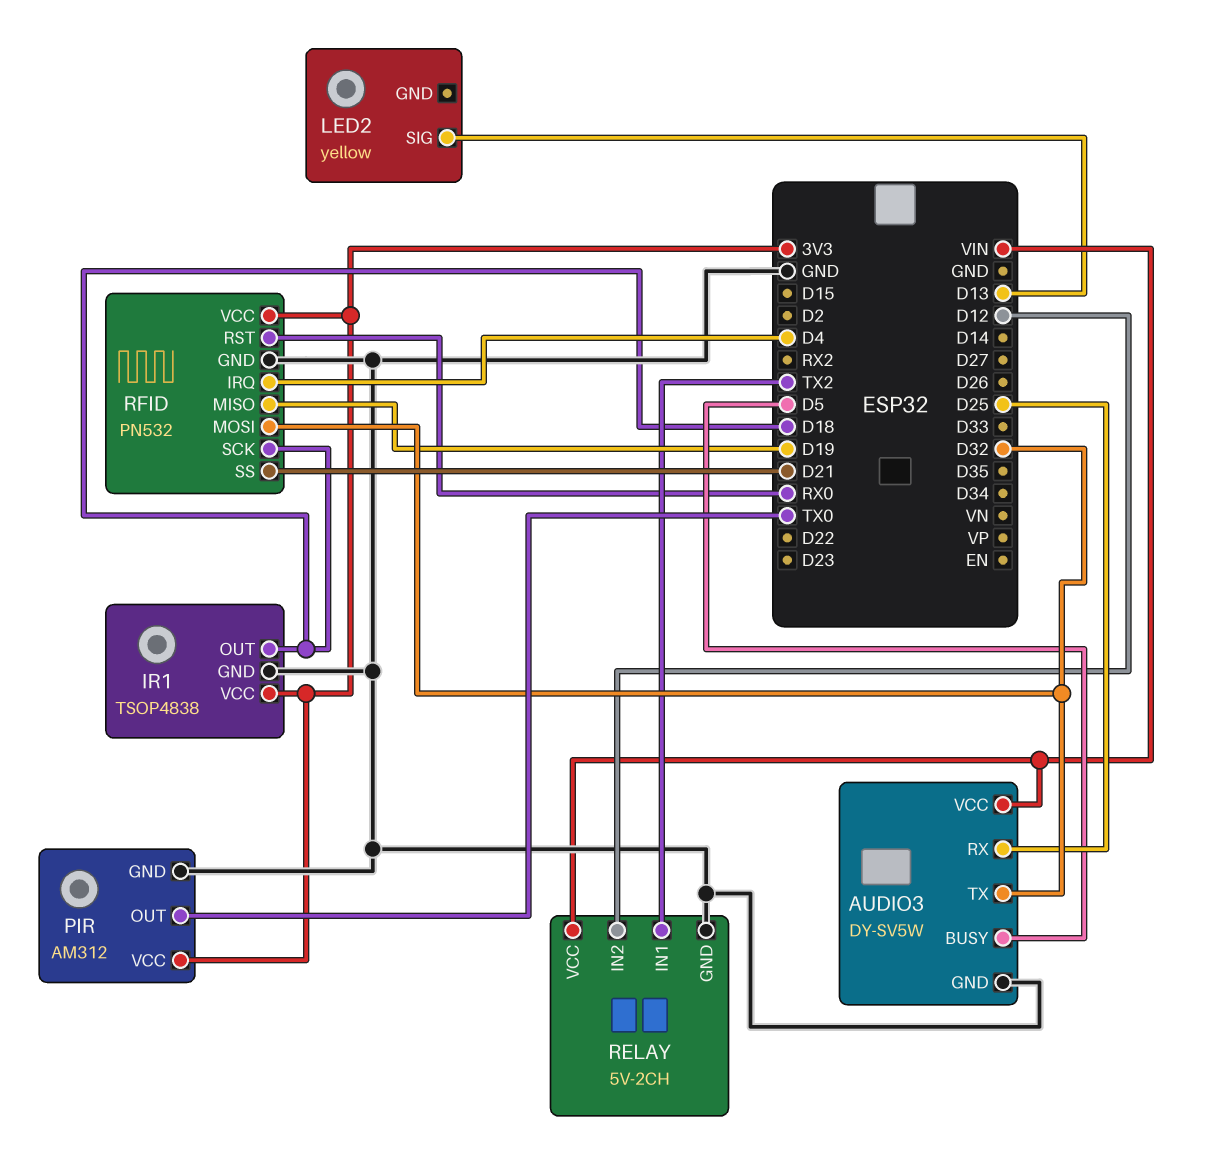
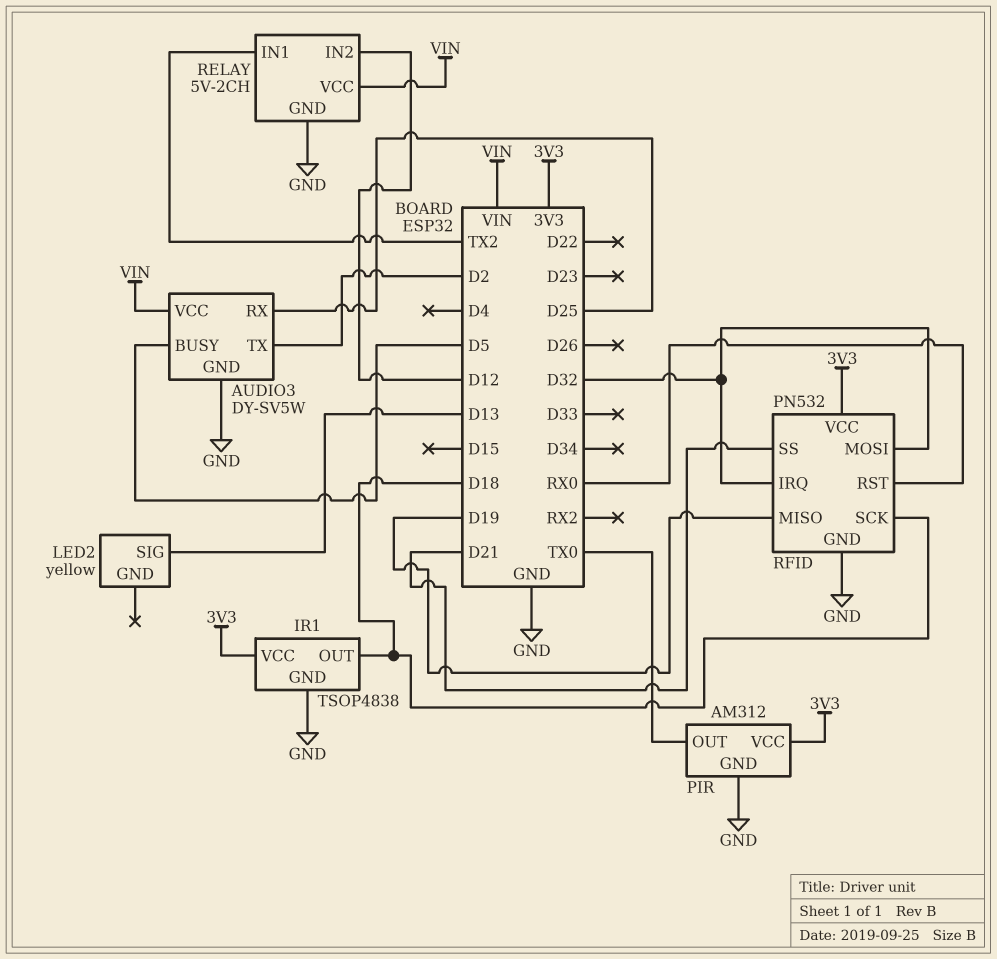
AUDIO3 pin TX: D32 -> D2
RFID pin IRQ: D4 -> D32

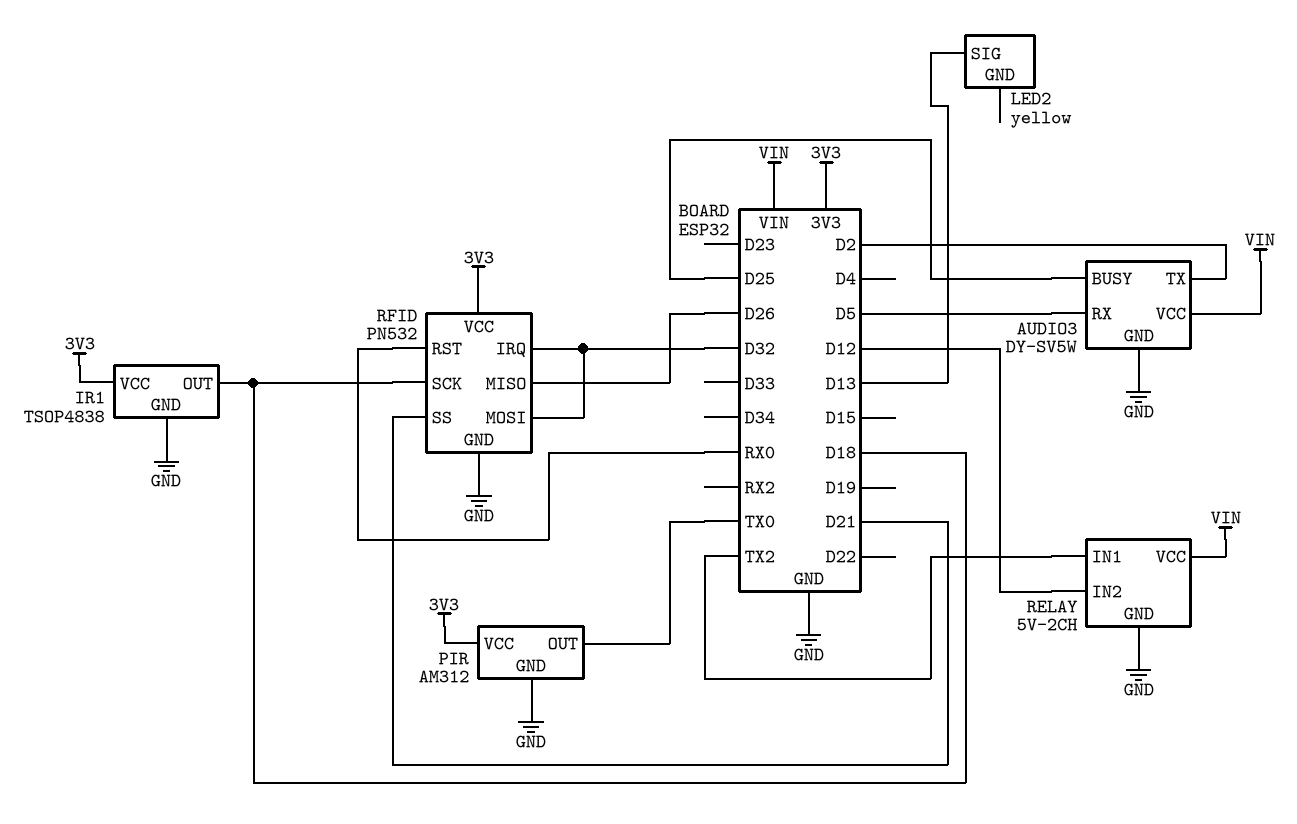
AUDIO3 pin BUSY: D5 -> D25
AUDIO3 pin RX: D25 -> D5
RFID pin MISO: D19 -> D26

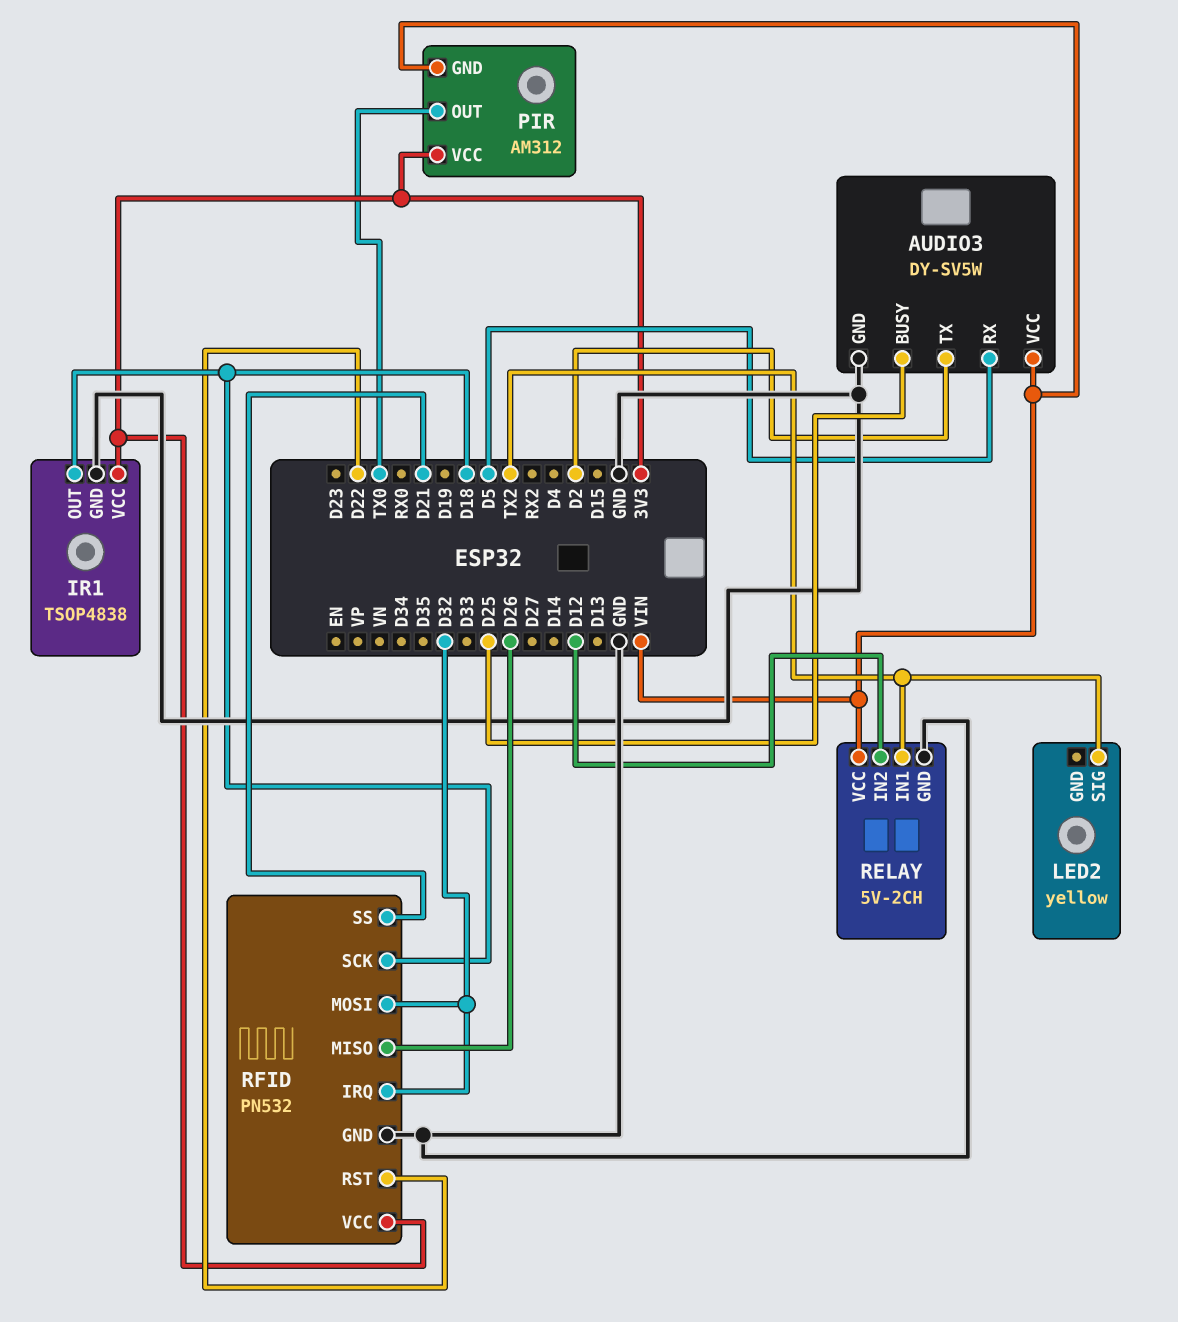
LED2 pin SIG: D13 -> TX2
PIR pin GND: GND -> VIN
RFID pin RST: RX0 -> D22

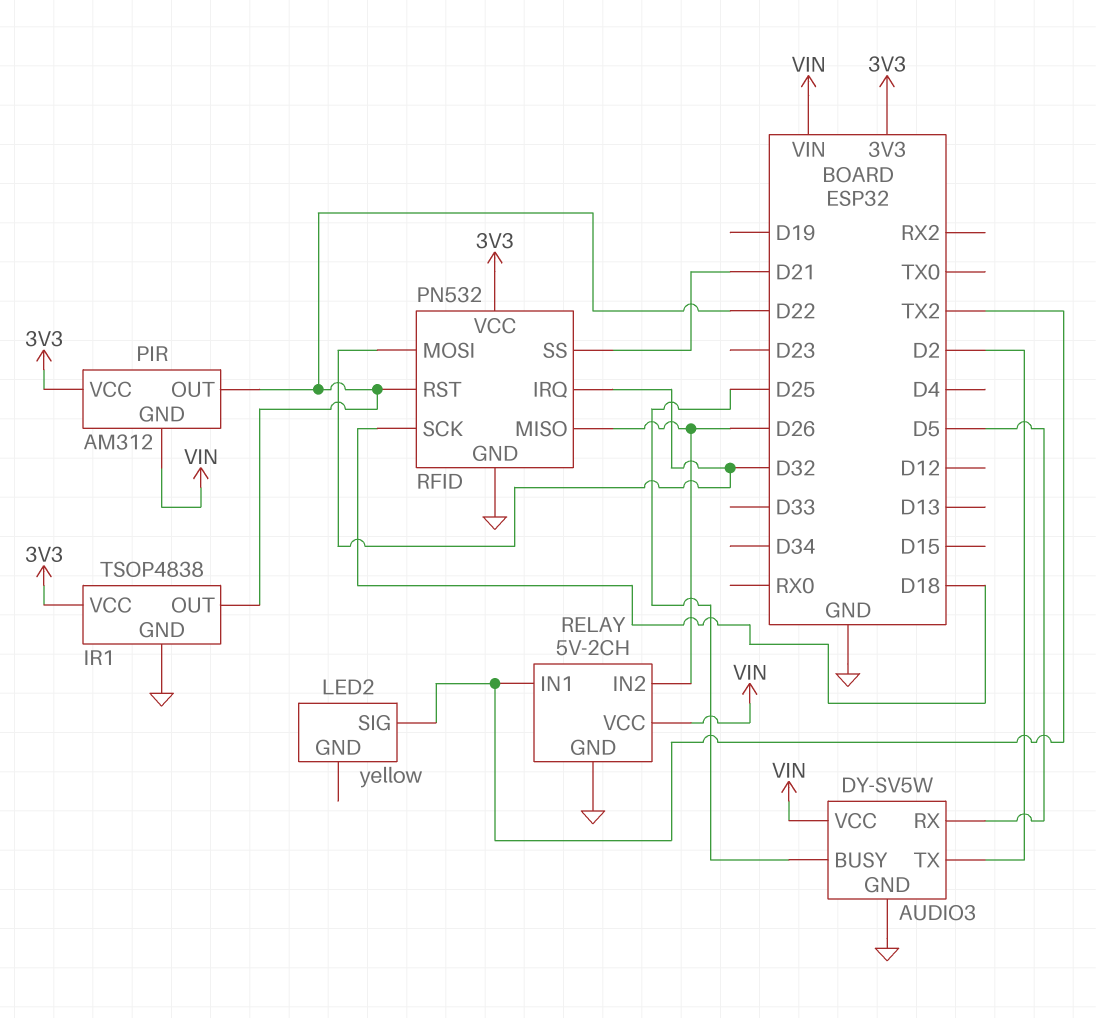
IR1 pin OUT: D18 -> D22
PIR pin OUT: TX0 -> D22
RELAY pin IN2: D12 -> D26

